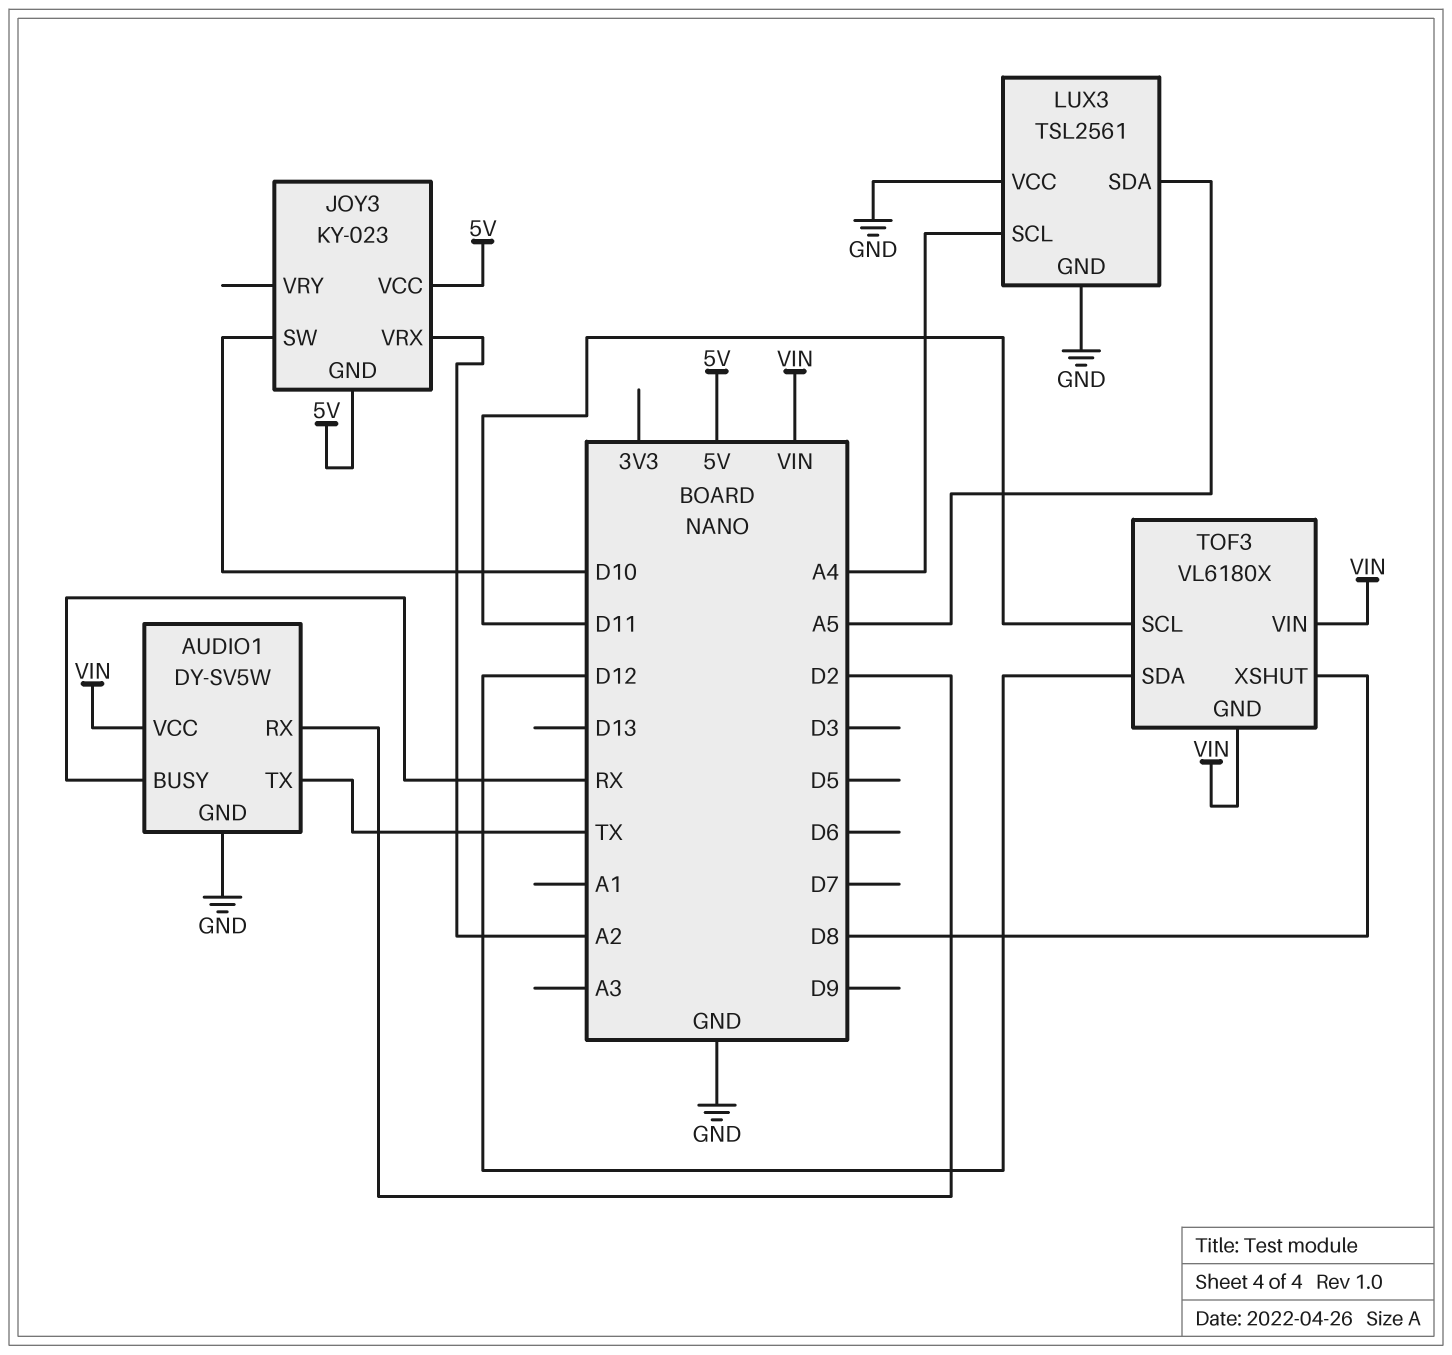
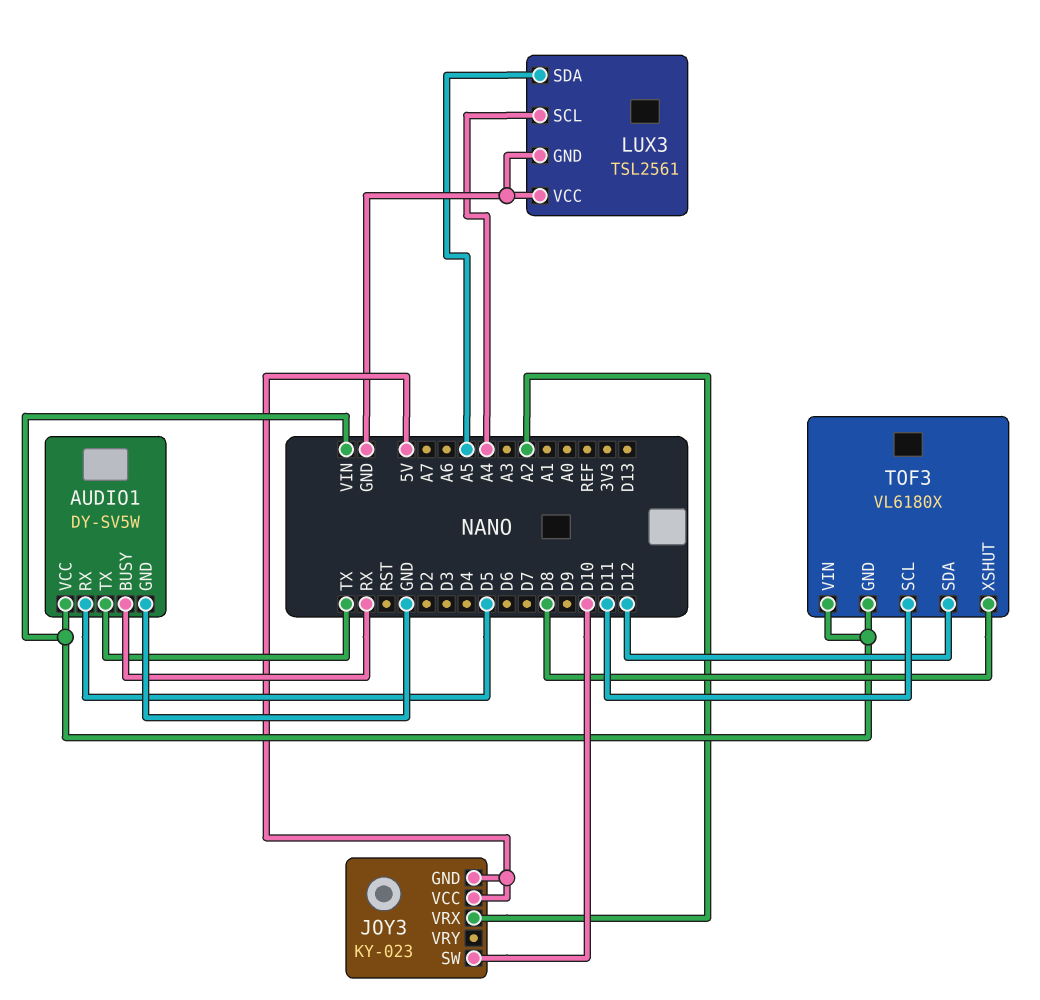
AUDIO1 pin RX: D2 -> D5

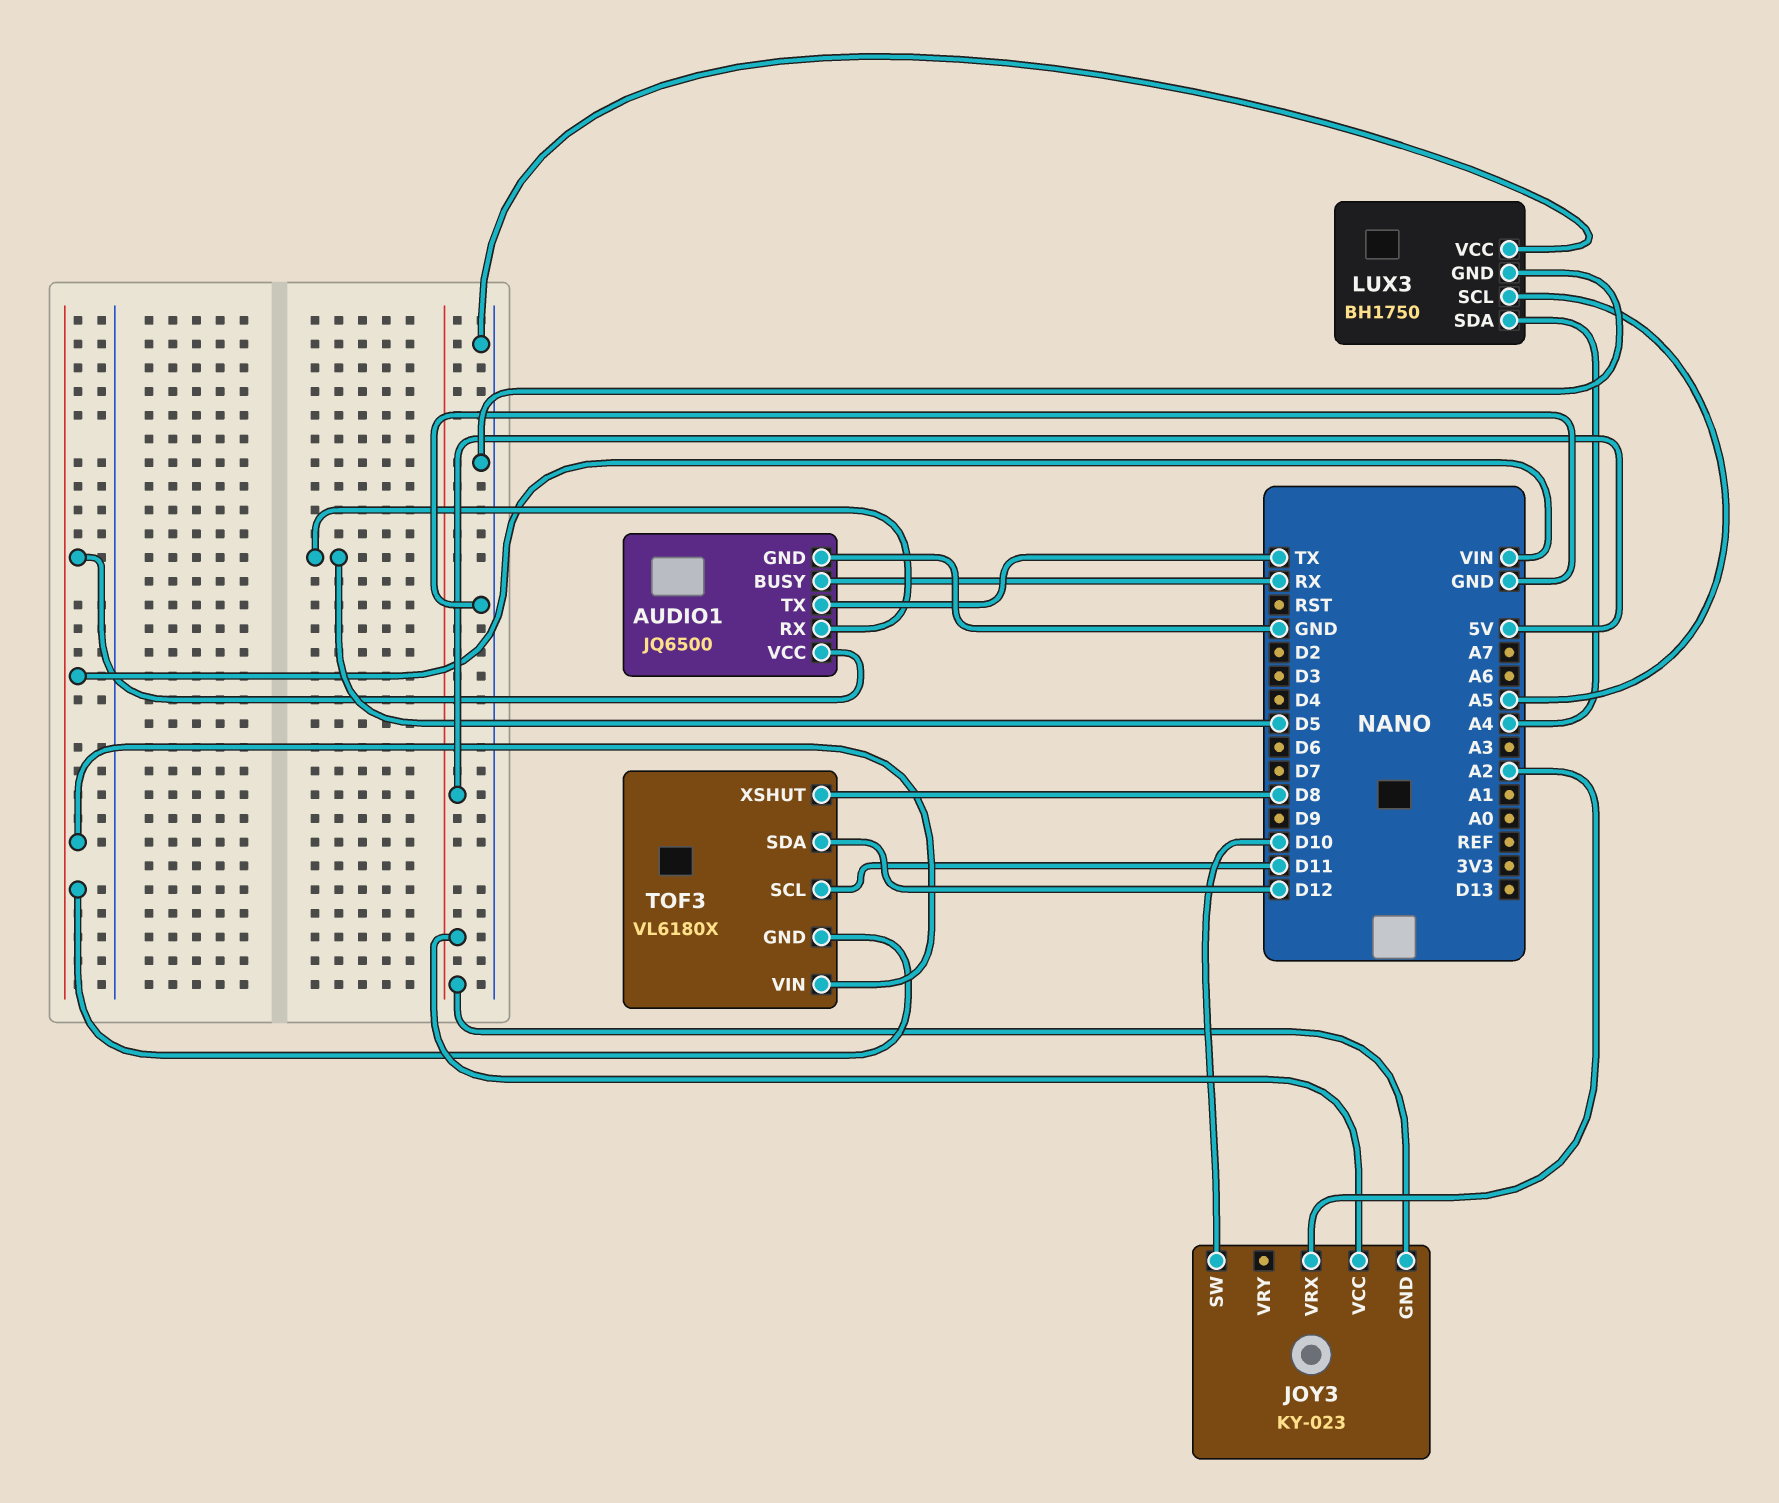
AUDIO1: DY-SV5W -> JQ6500
LUX3: TSL2561 -> BH1750
LUX3 pin SCL: A4 -> A5
LUX3 pin SDA: A5 -> A4

